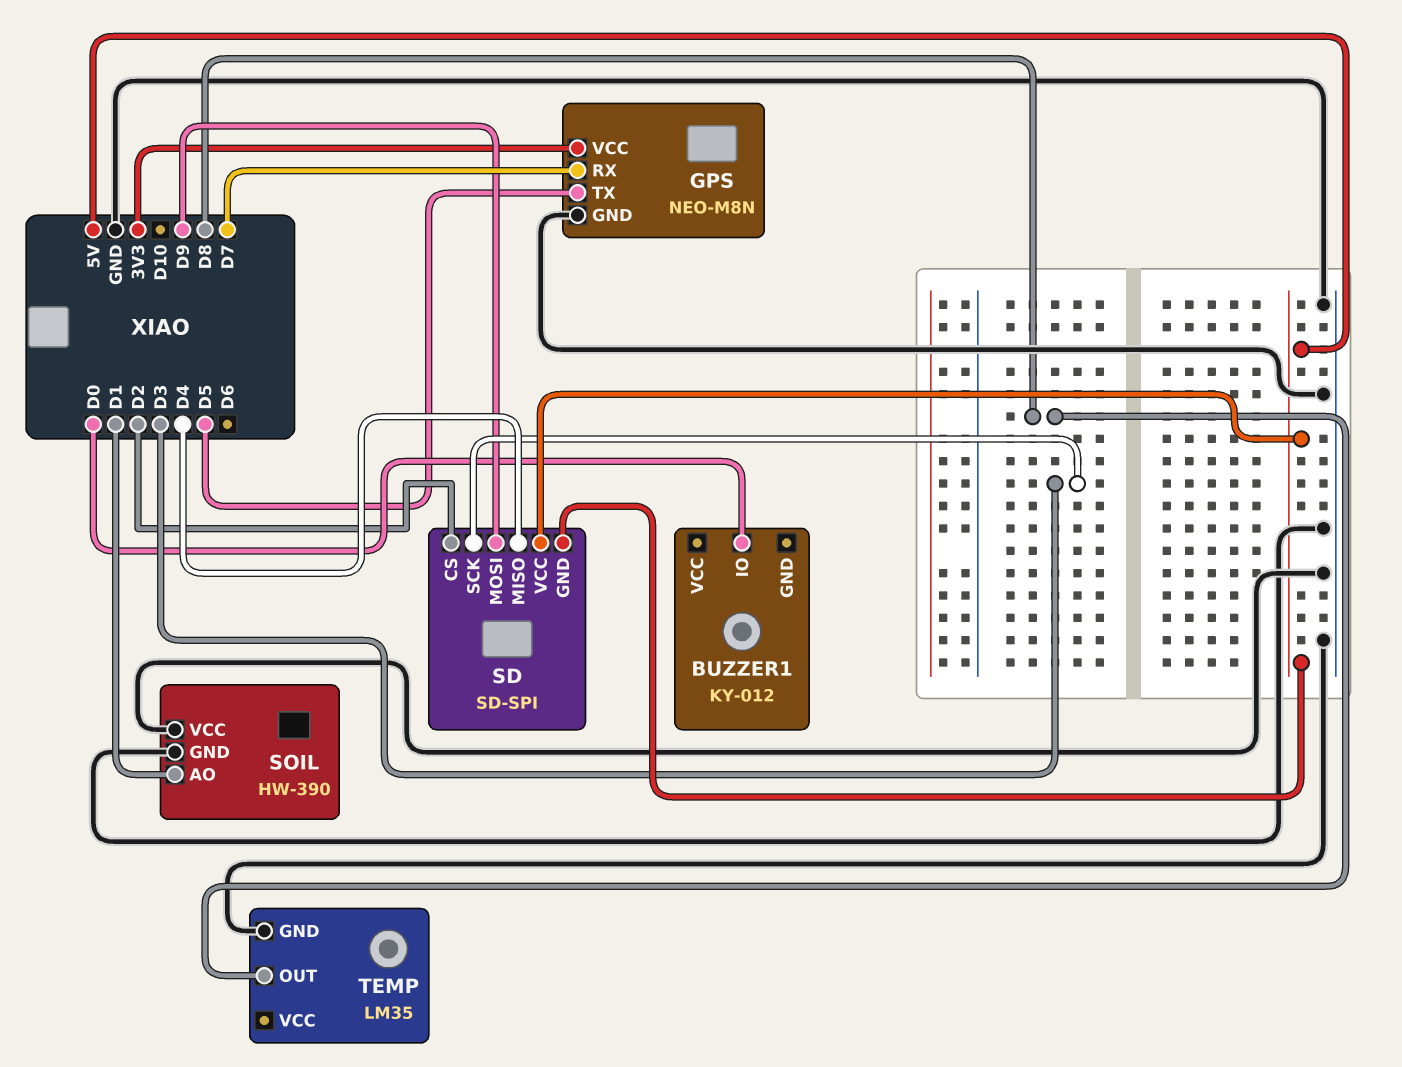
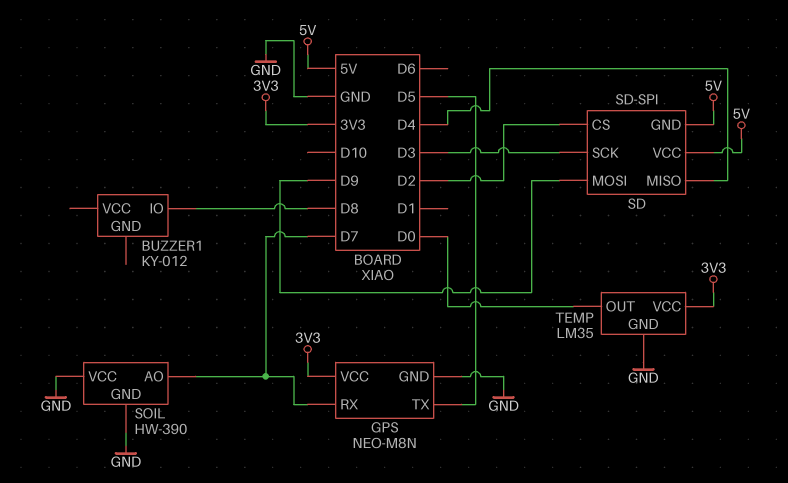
BUZZER1 pin IO: D0 -> D8
SOIL pin AO: D1 -> D7
TEMP pin OUT: D8 -> D0
TEMP pin VCC: none -> 3V3

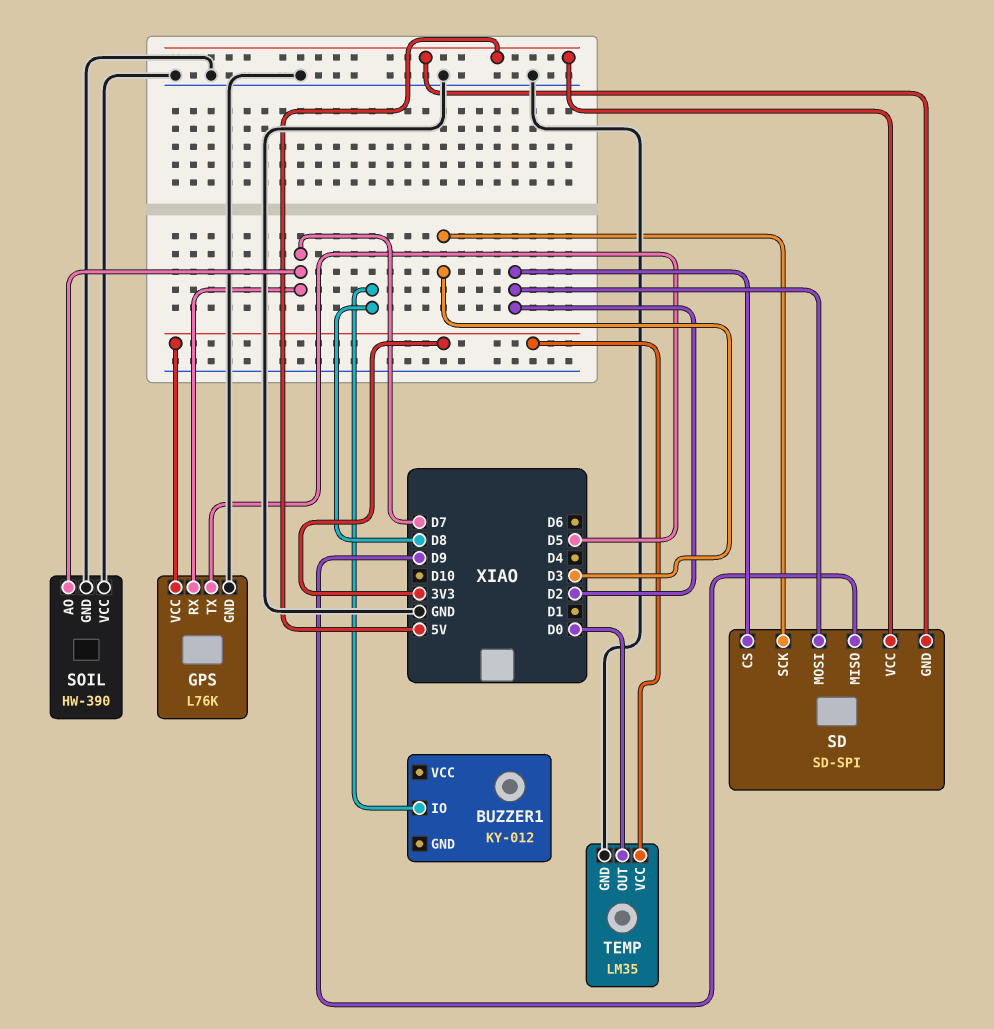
GPS: NEO-M8N -> L76K
SD pin MISO: D4 -> D9
SD pin MOSI: D9 -> D2

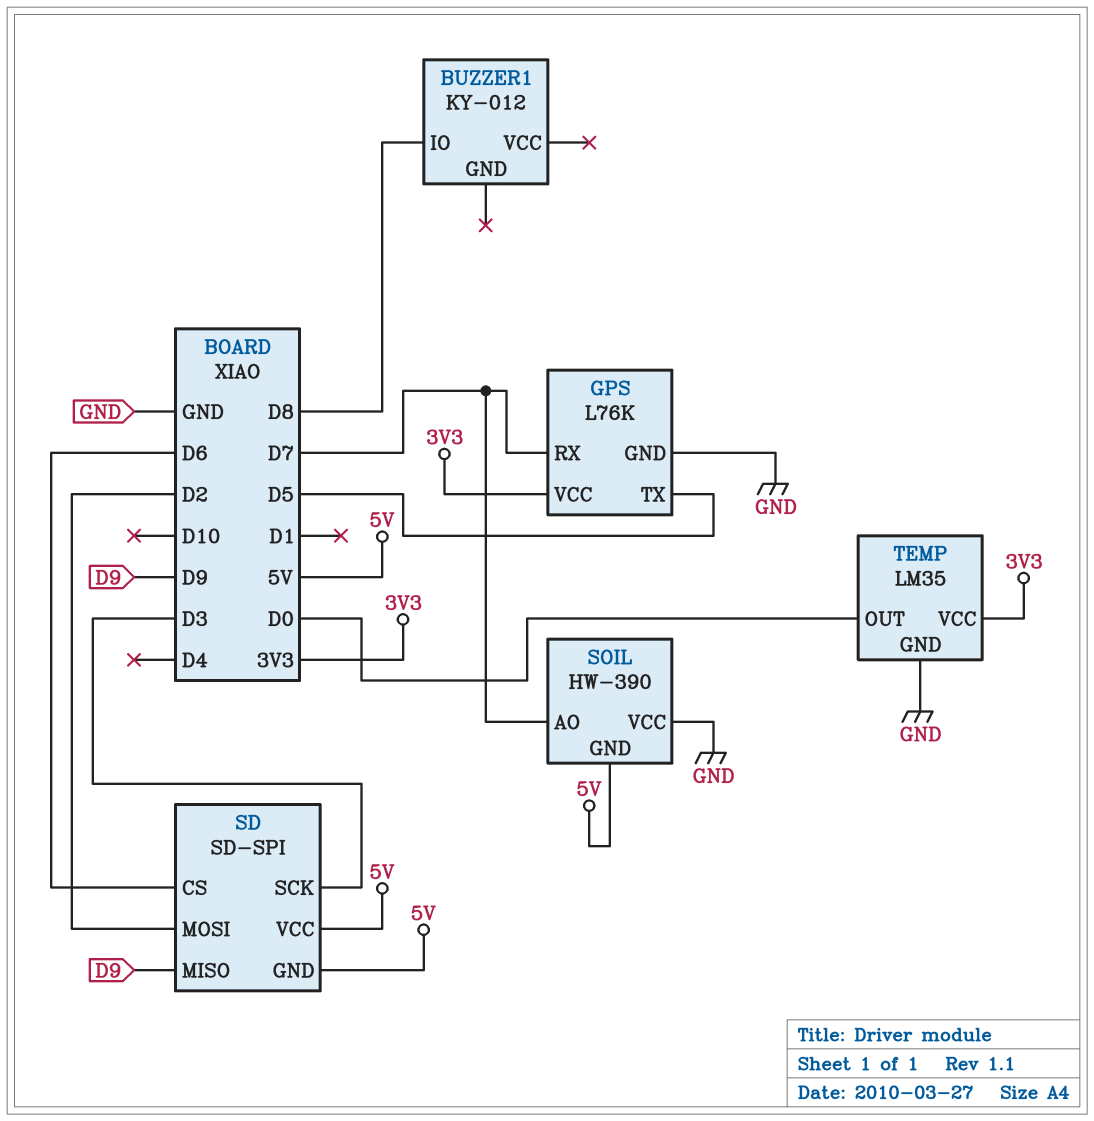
SD pin CS: D2 -> D6
SOIL pin GND: GND -> 5V

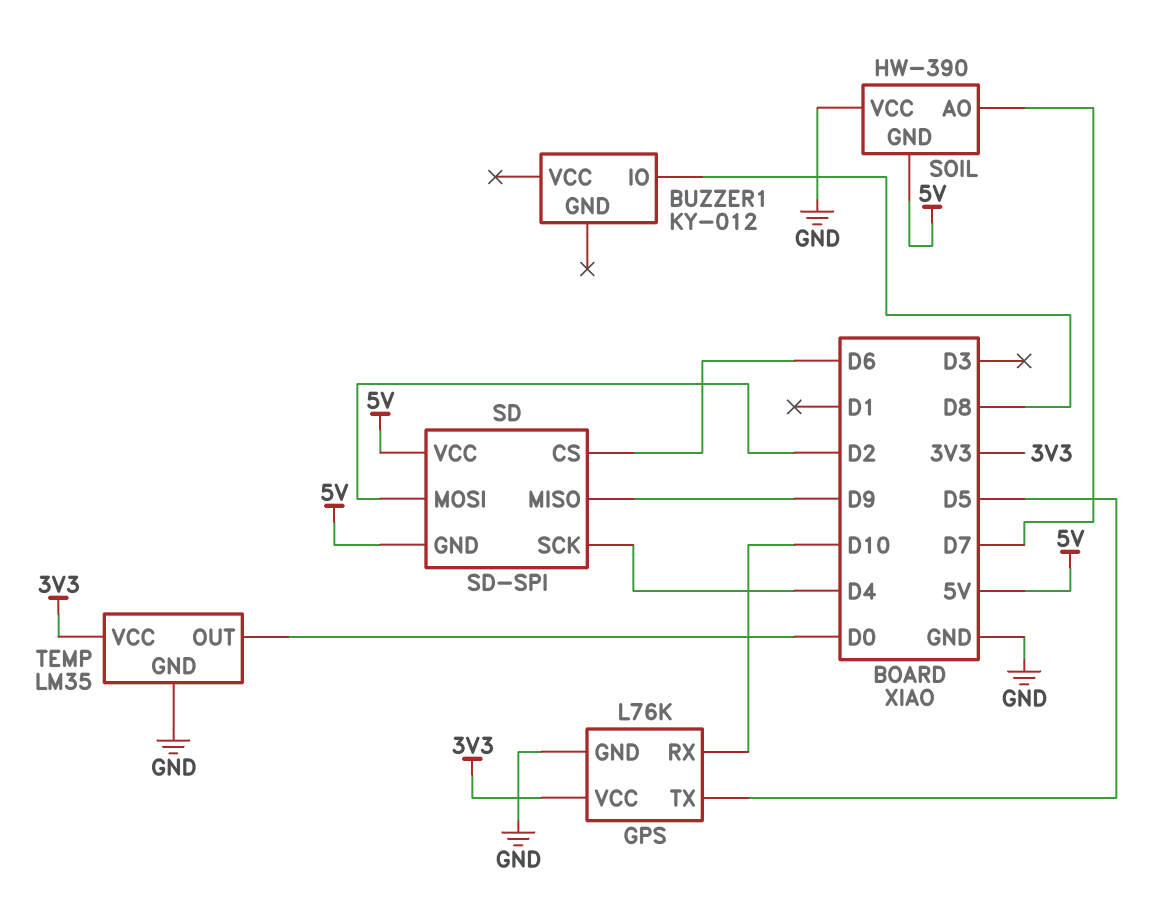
GPS pin RX: D7 -> D10
SD pin SCK: D3 -> D4

